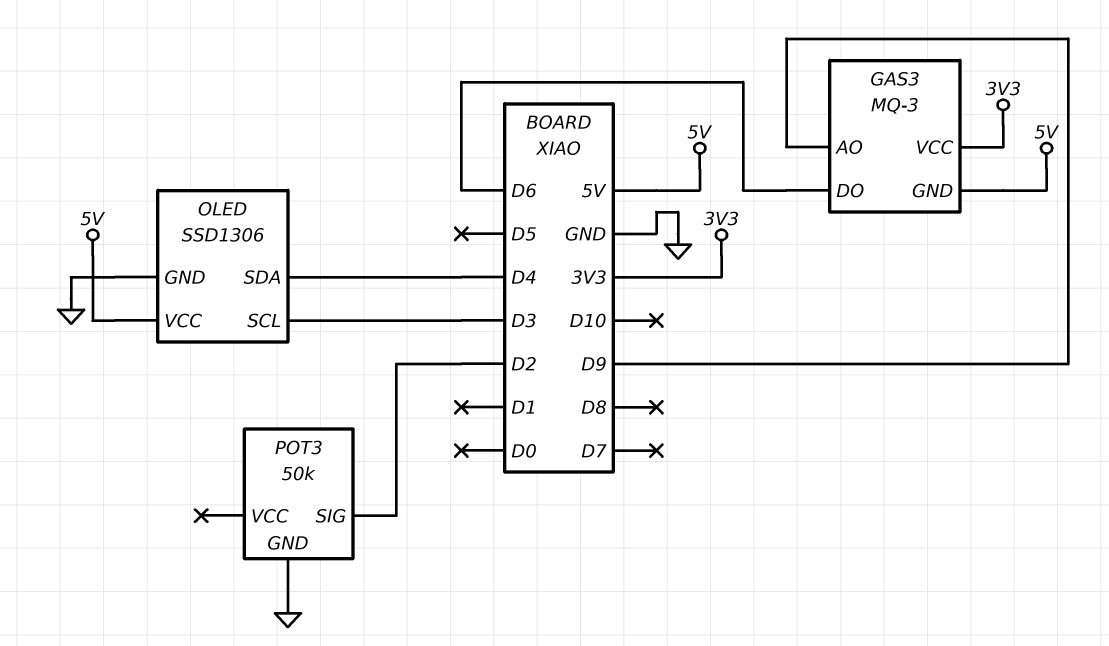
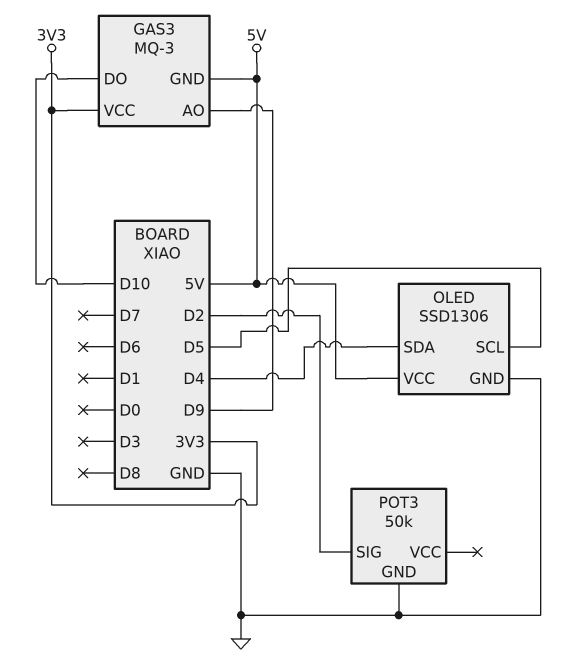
GAS3 pin DO: D6 -> D10
OLED pin SCL: D3 -> D5

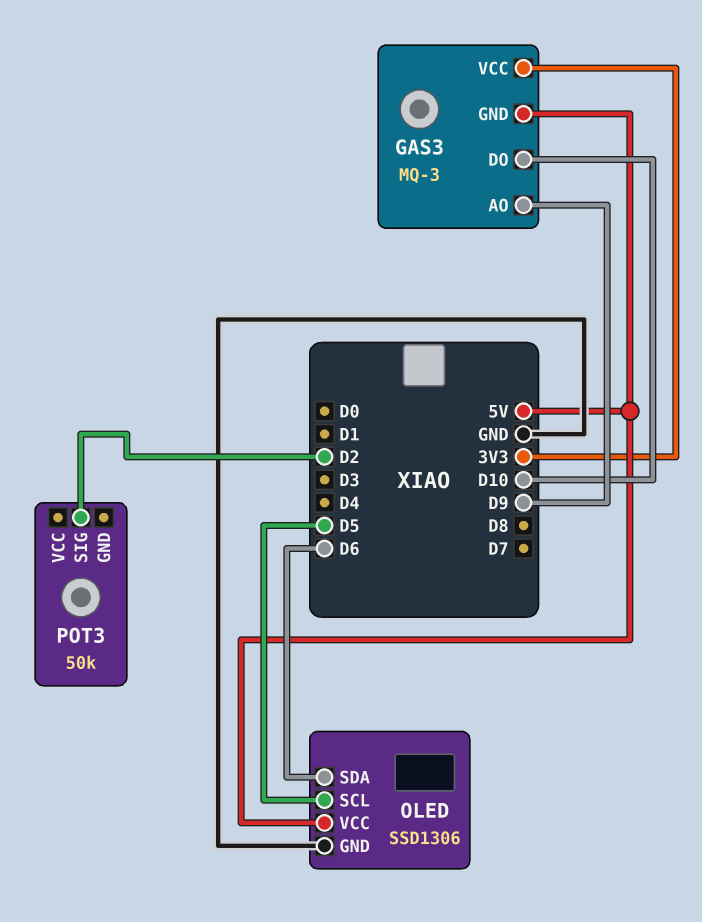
OLED pin SDA: D4 -> D6
POT3 pin GND: GND -> none

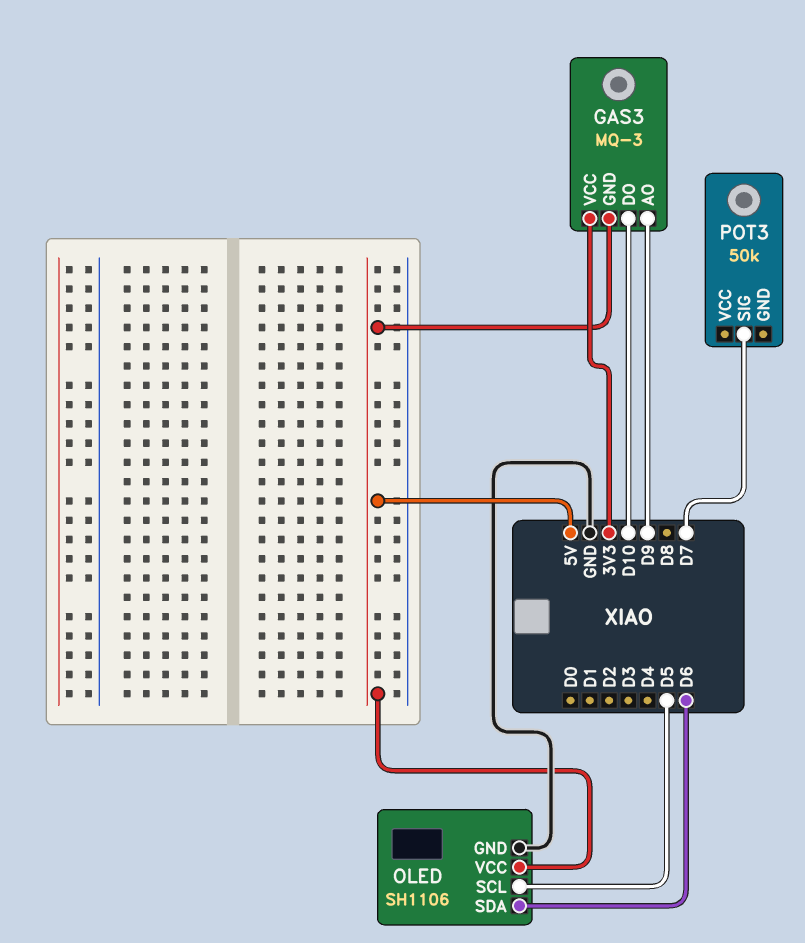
OLED: SSD1306 -> SH1106
POT3 pin SIG: D2 -> D7

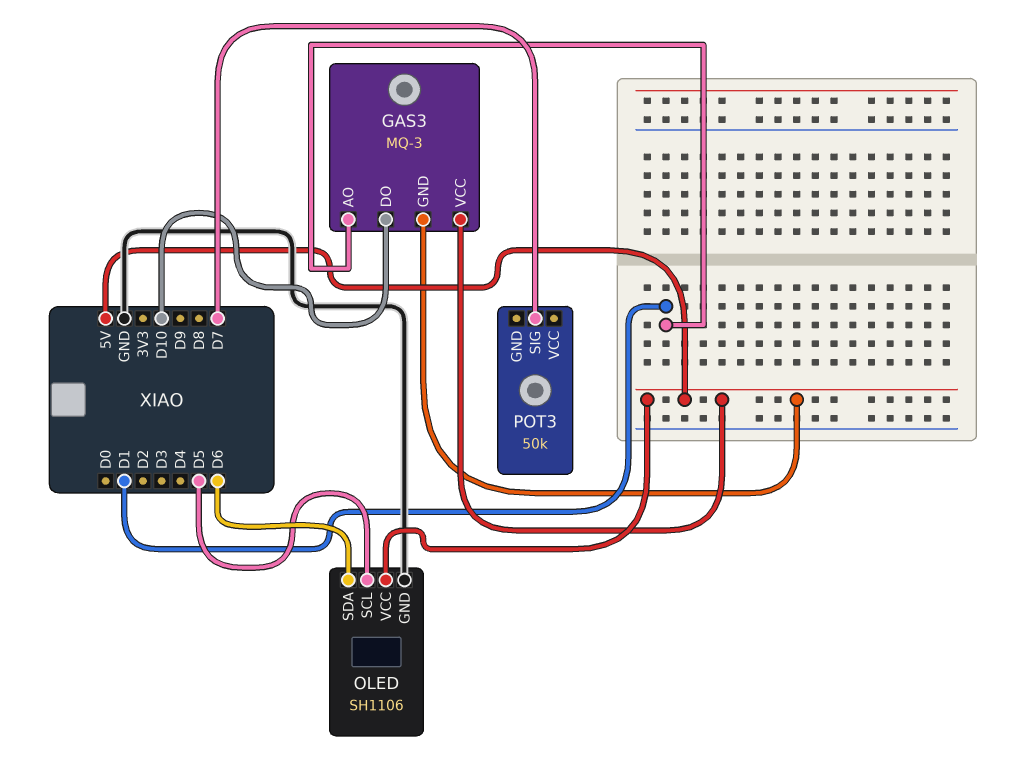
GAS3 pin AO: D9 -> D1
GAS3 pin VCC: 3V3 -> 5V

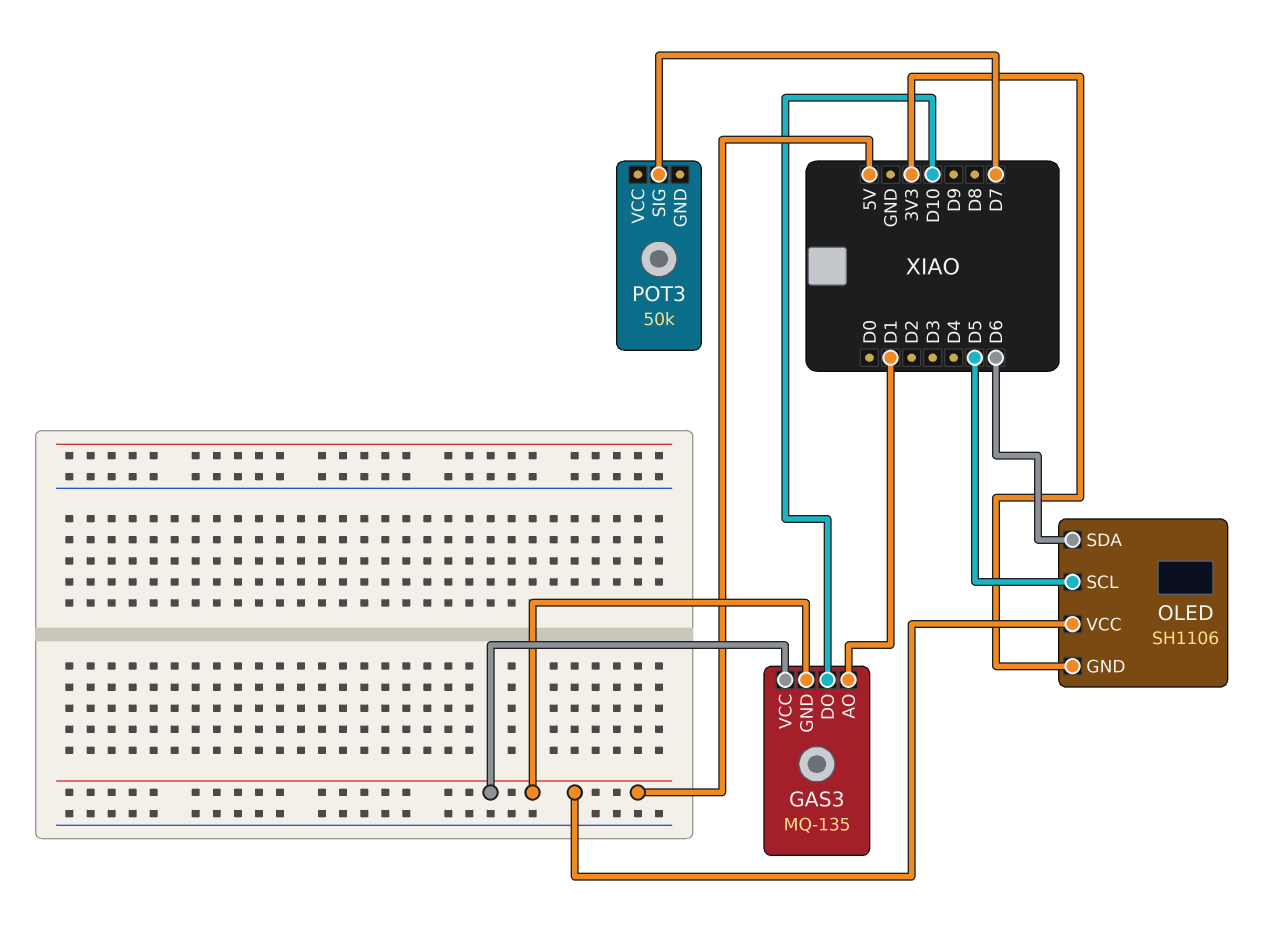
GAS3: MQ-3 -> MQ-135
OLED pin GND: GND -> 3V3

